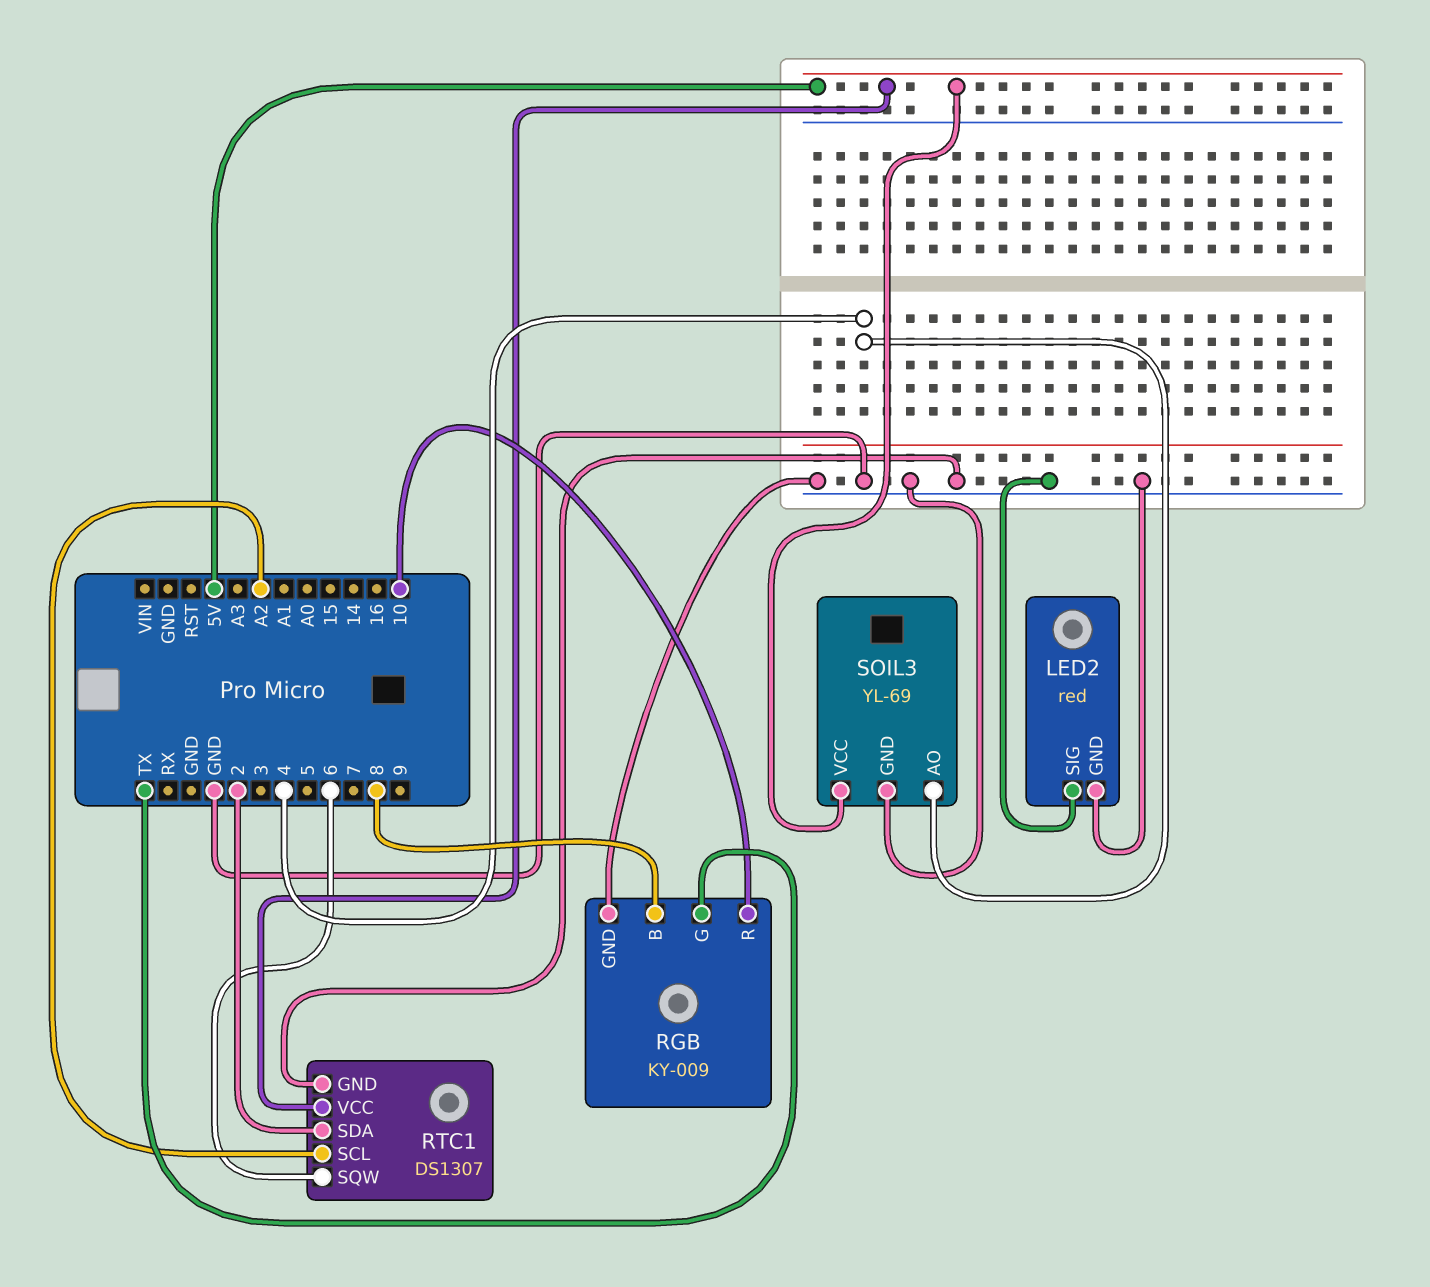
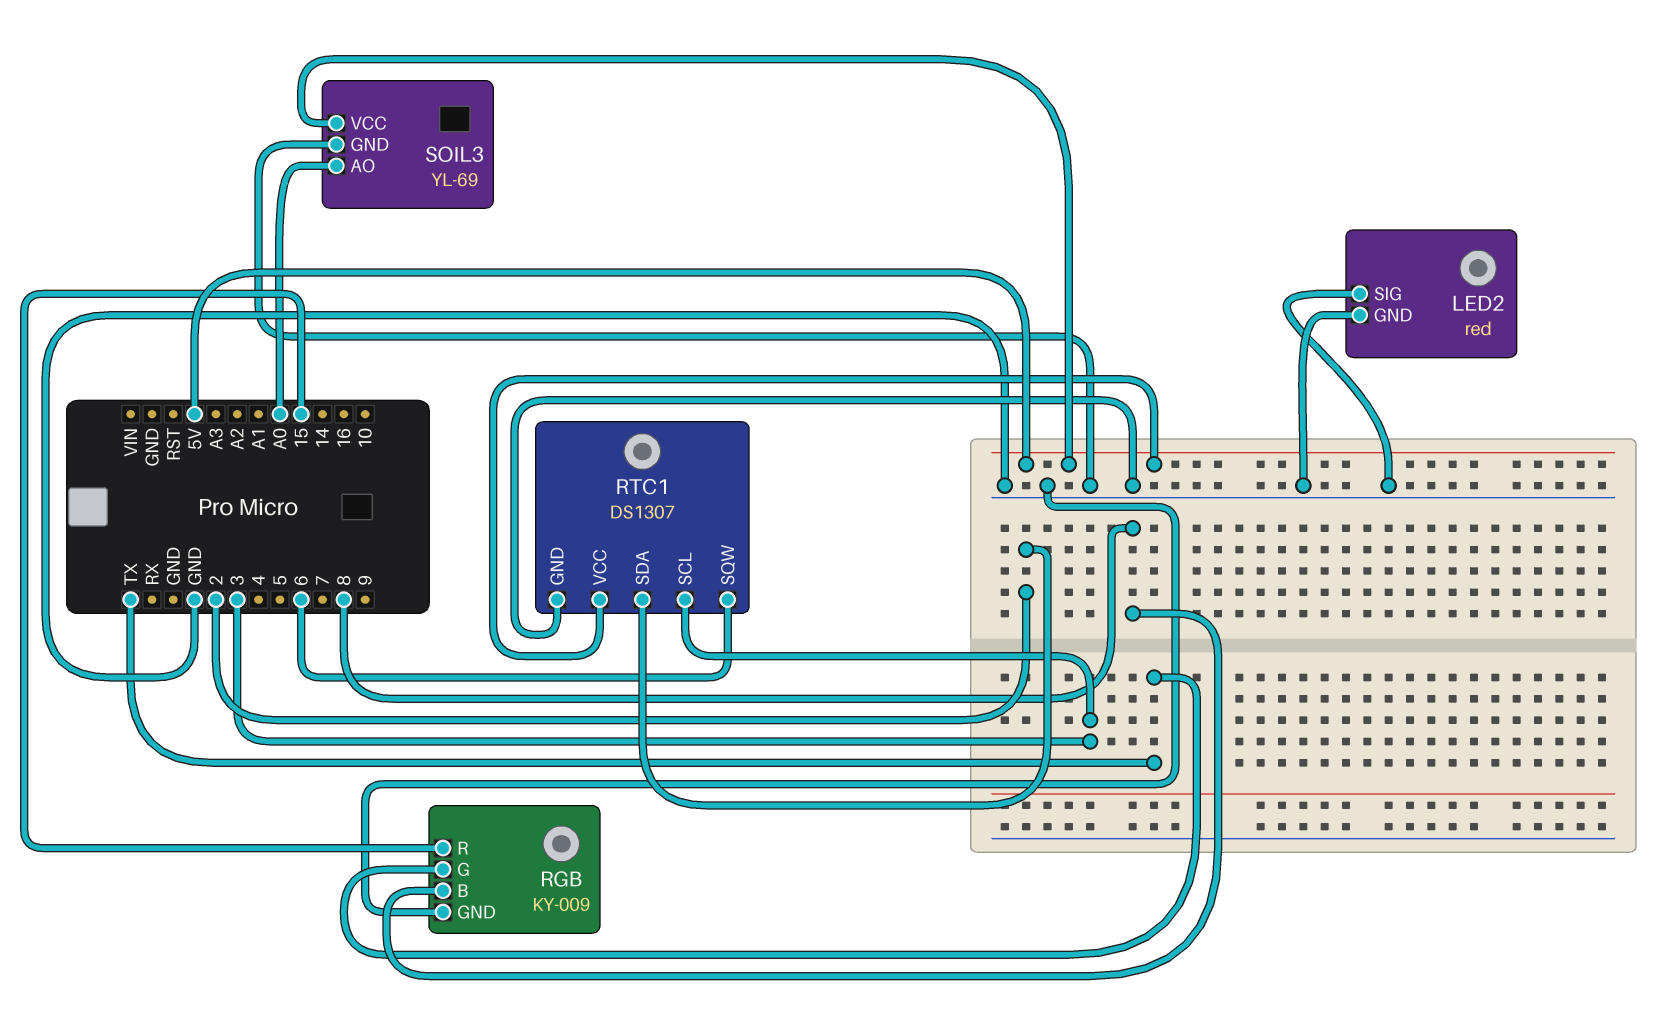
RGB pin R: 10 -> 15
RTC1 pin SCL: A2 -> 3
SOIL3 pin AO: 4 -> A0

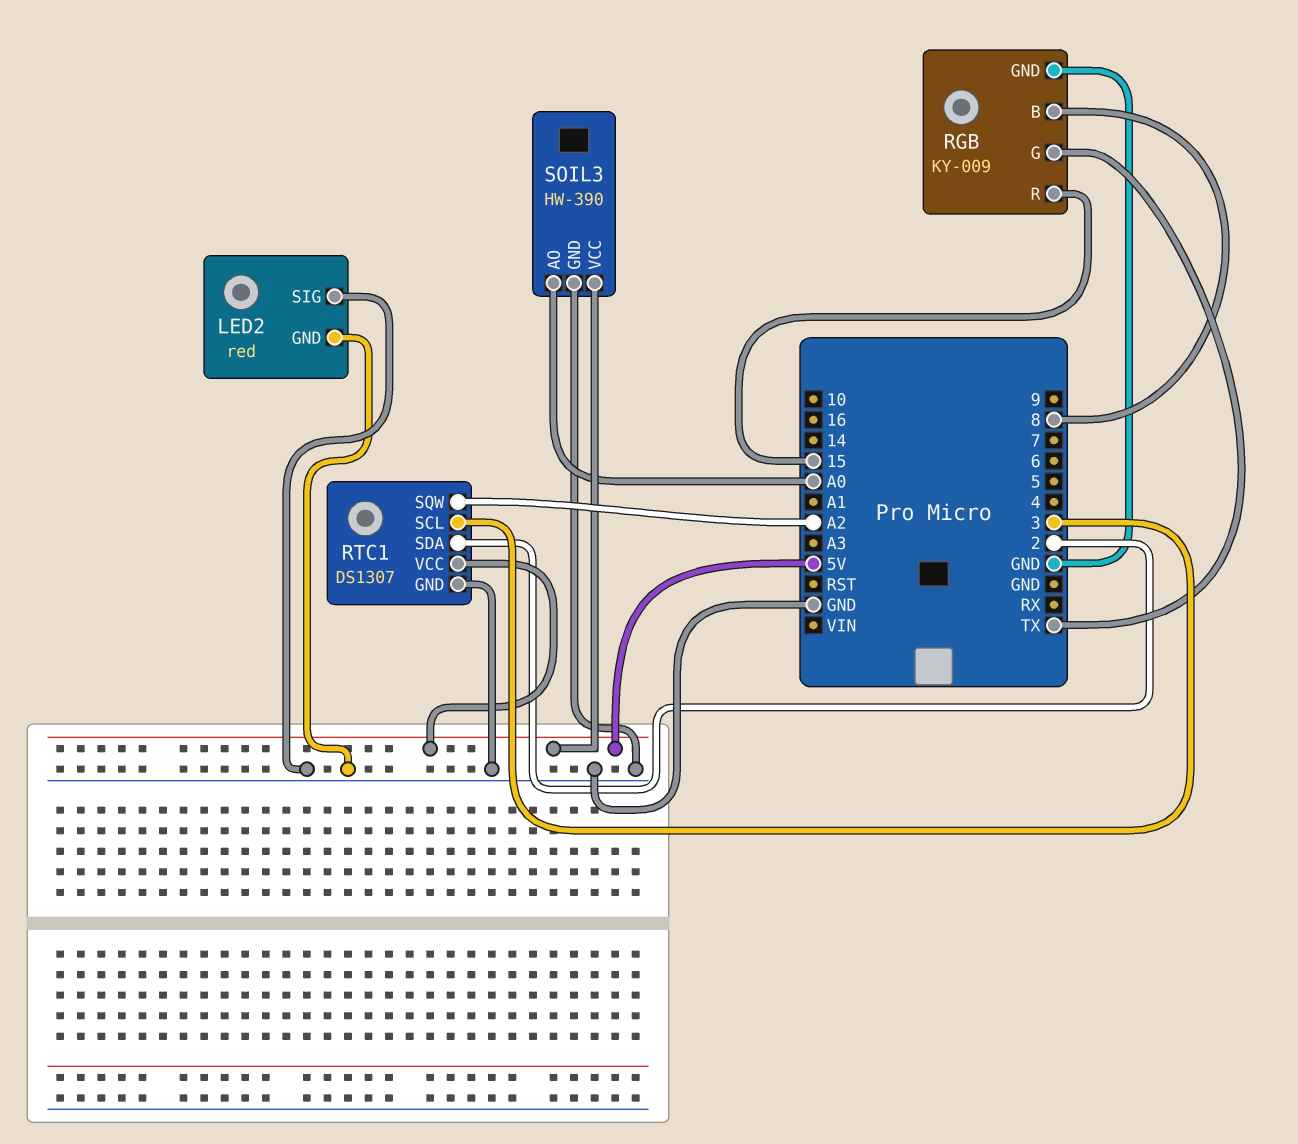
RTC1 pin SQW: 6 -> A2
SOIL3: YL-69 -> HW-390

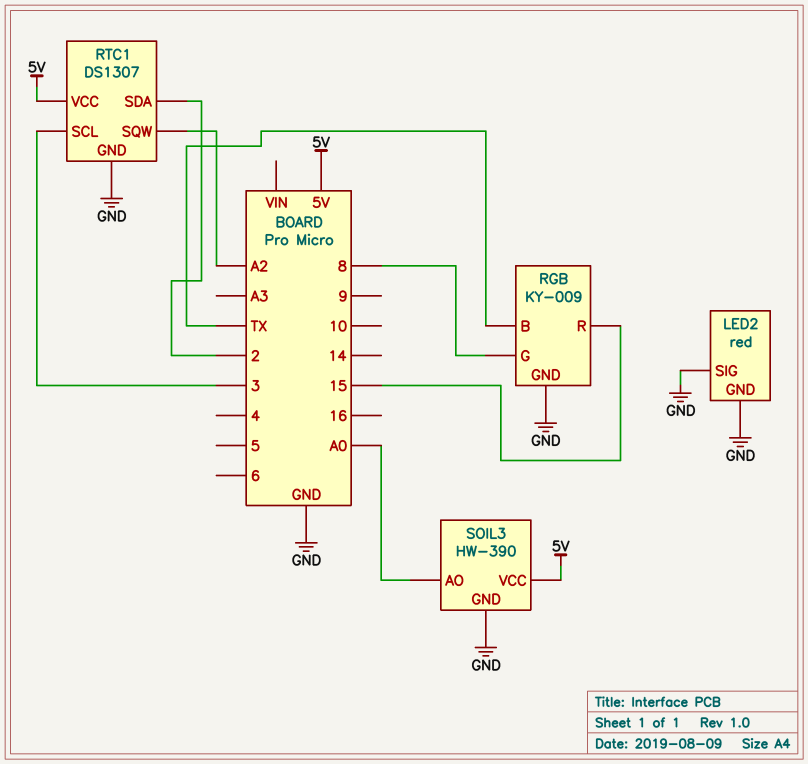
RGB pin B: 8 -> TX
RGB pin G: TX -> 8

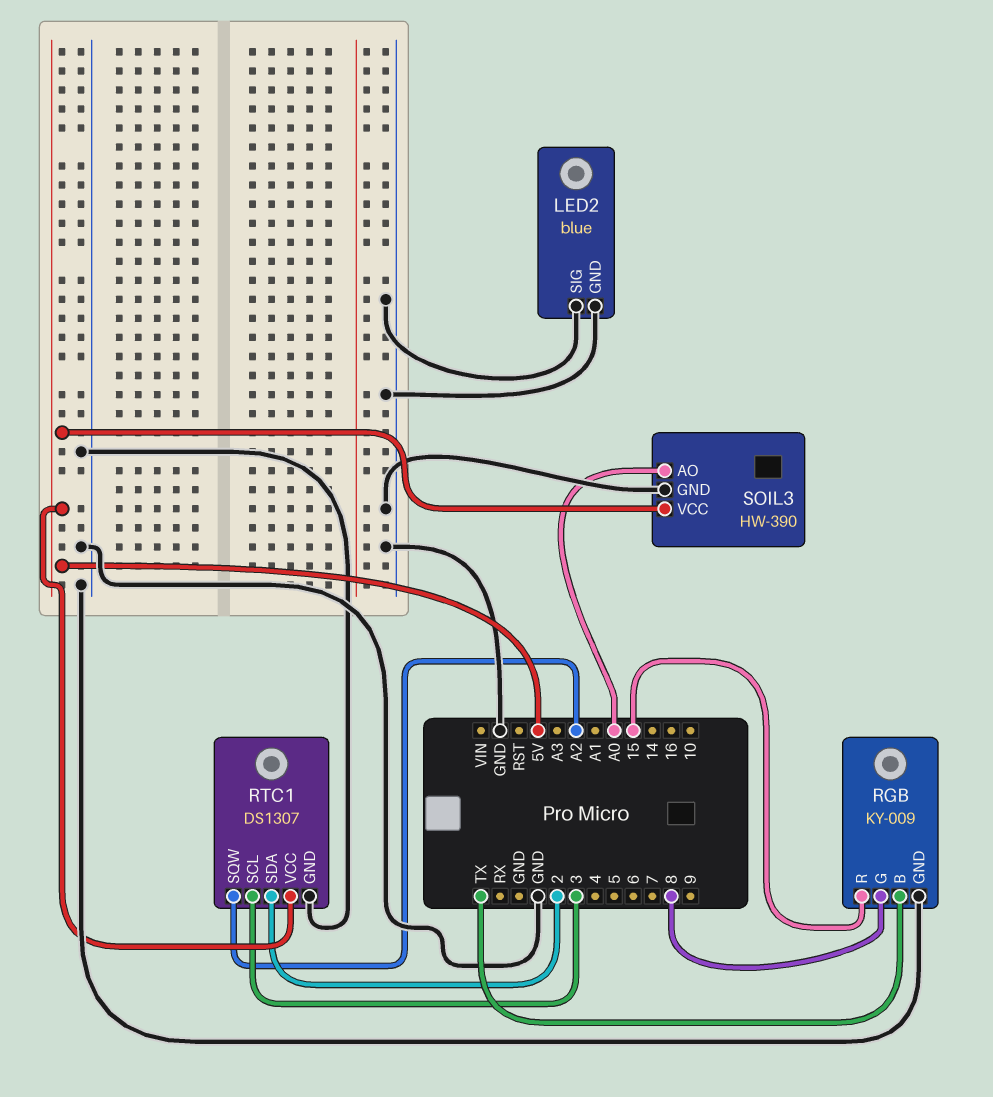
LED2: red -> blue

